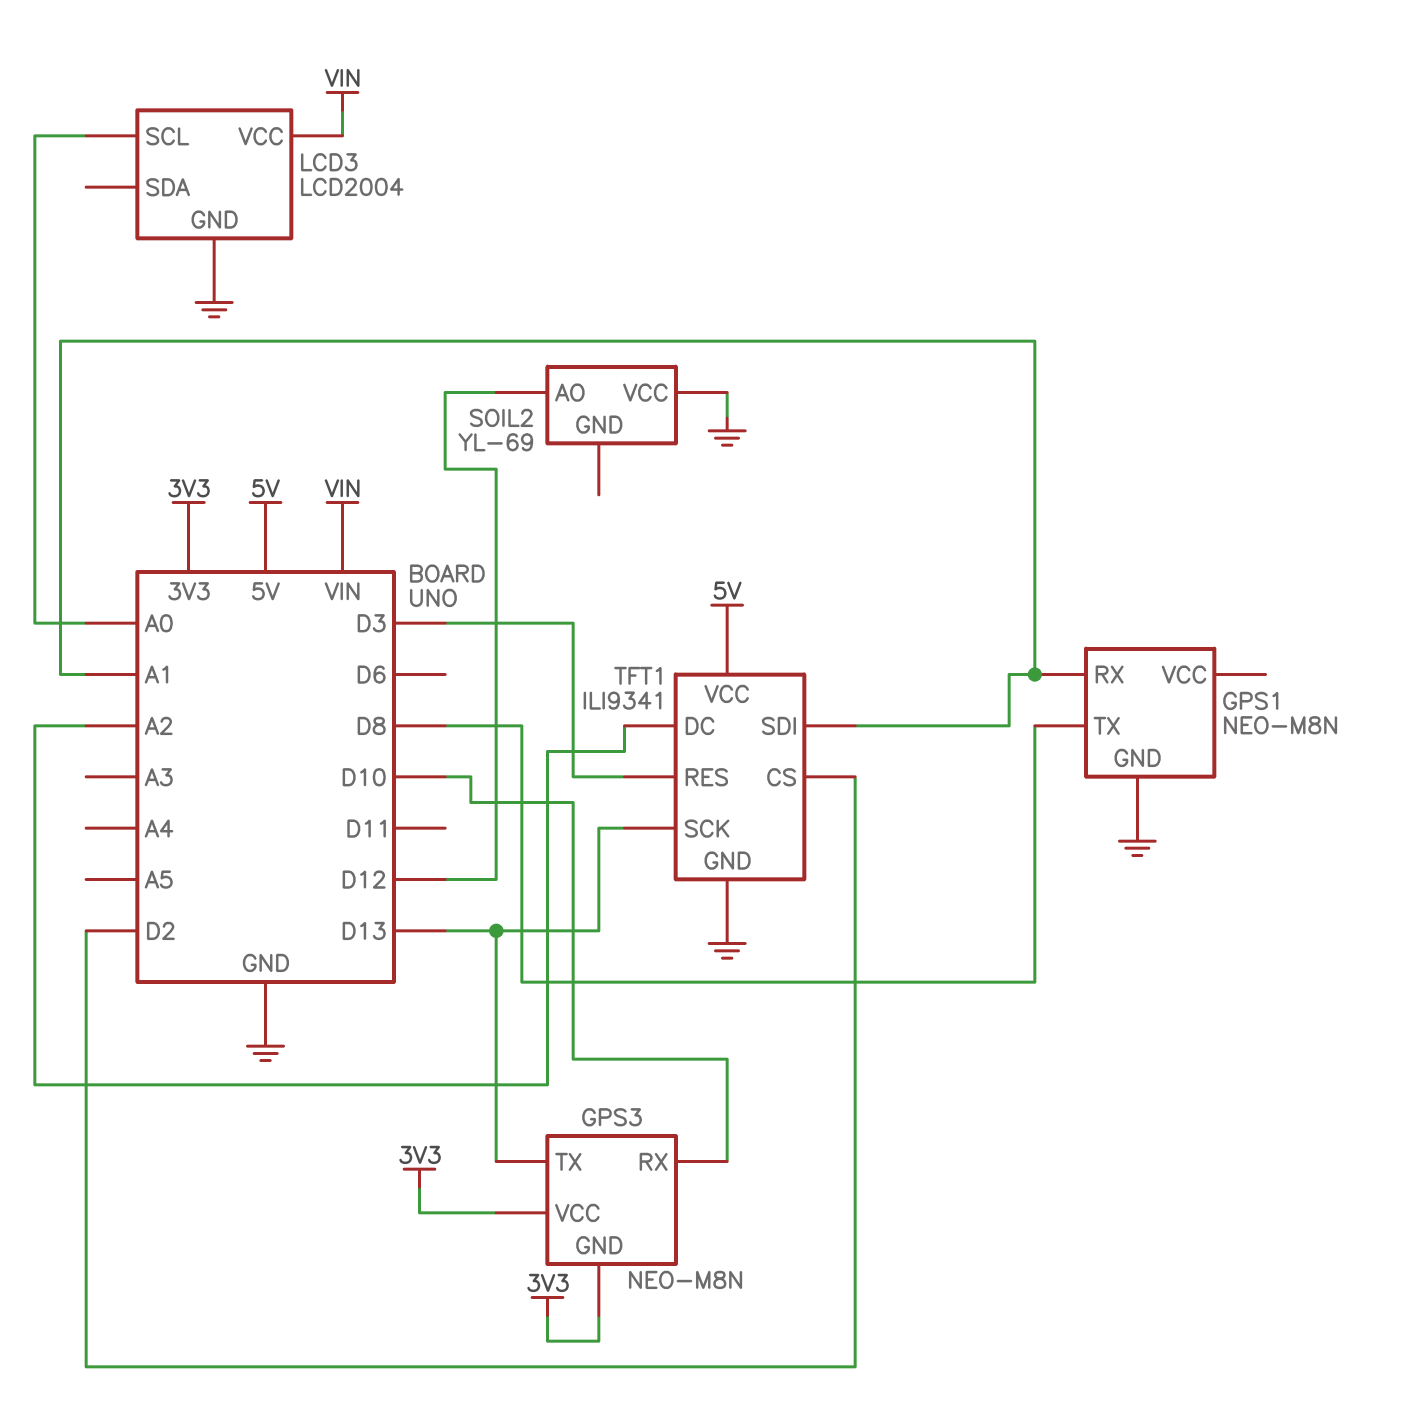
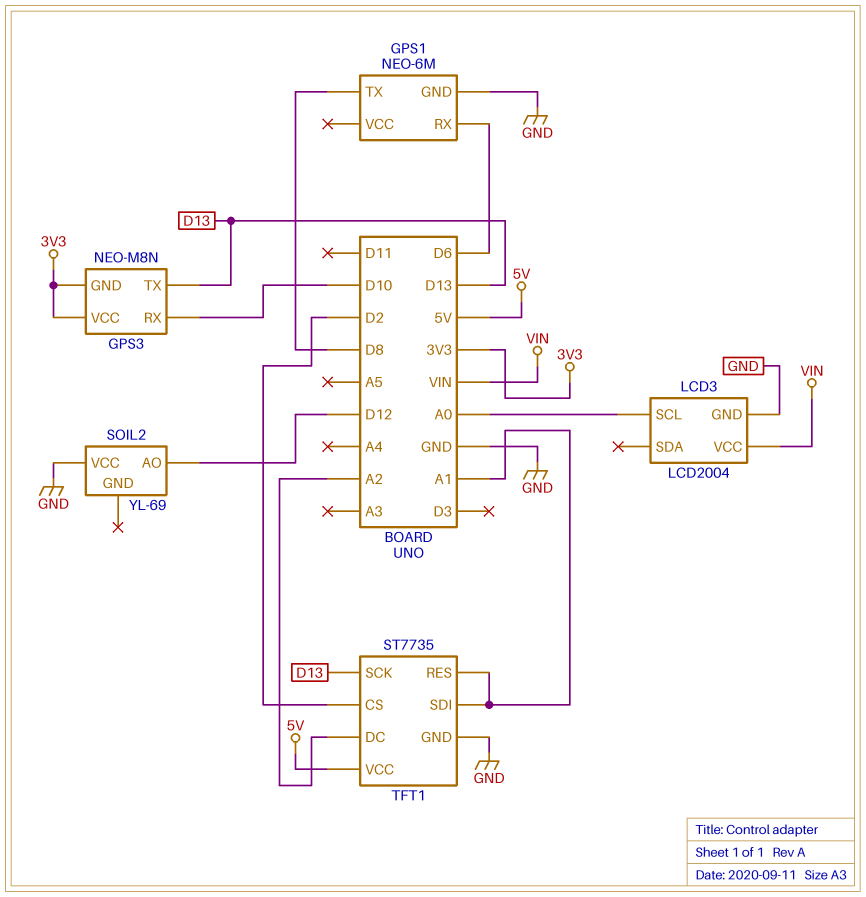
GPS1: NEO-M8N -> NEO-6M
GPS1 pin RX: A1 -> D6
TFT1: ILI9341 -> ST7735
TFT1 pin RES: D3 -> A1

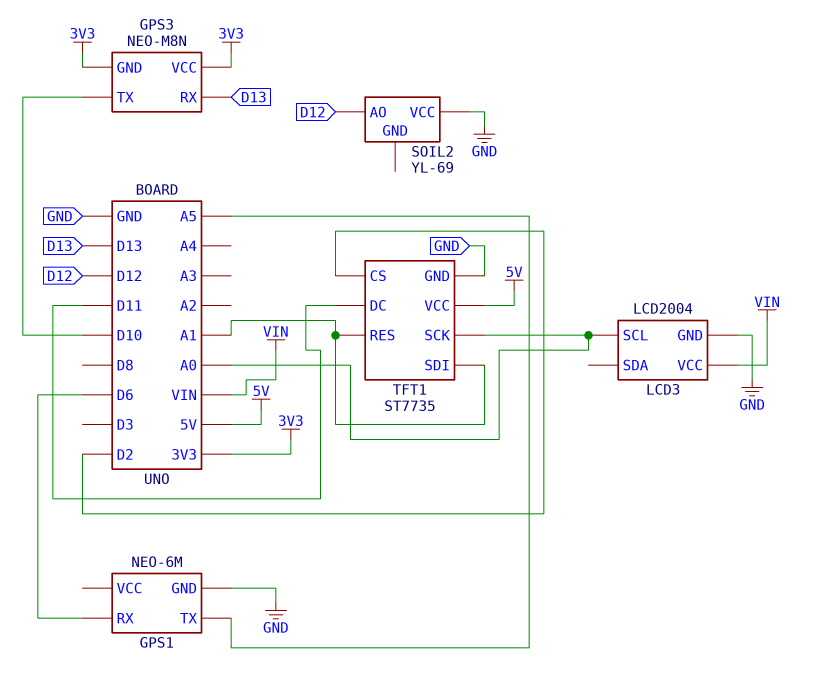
GPS1 pin TX: D8 -> A5
GPS3 pin RX: D10 -> D13
GPS3 pin TX: D13 -> D10
TFT1 pin DC: A2 -> D11
TFT1 pin SCK: D13 -> A0

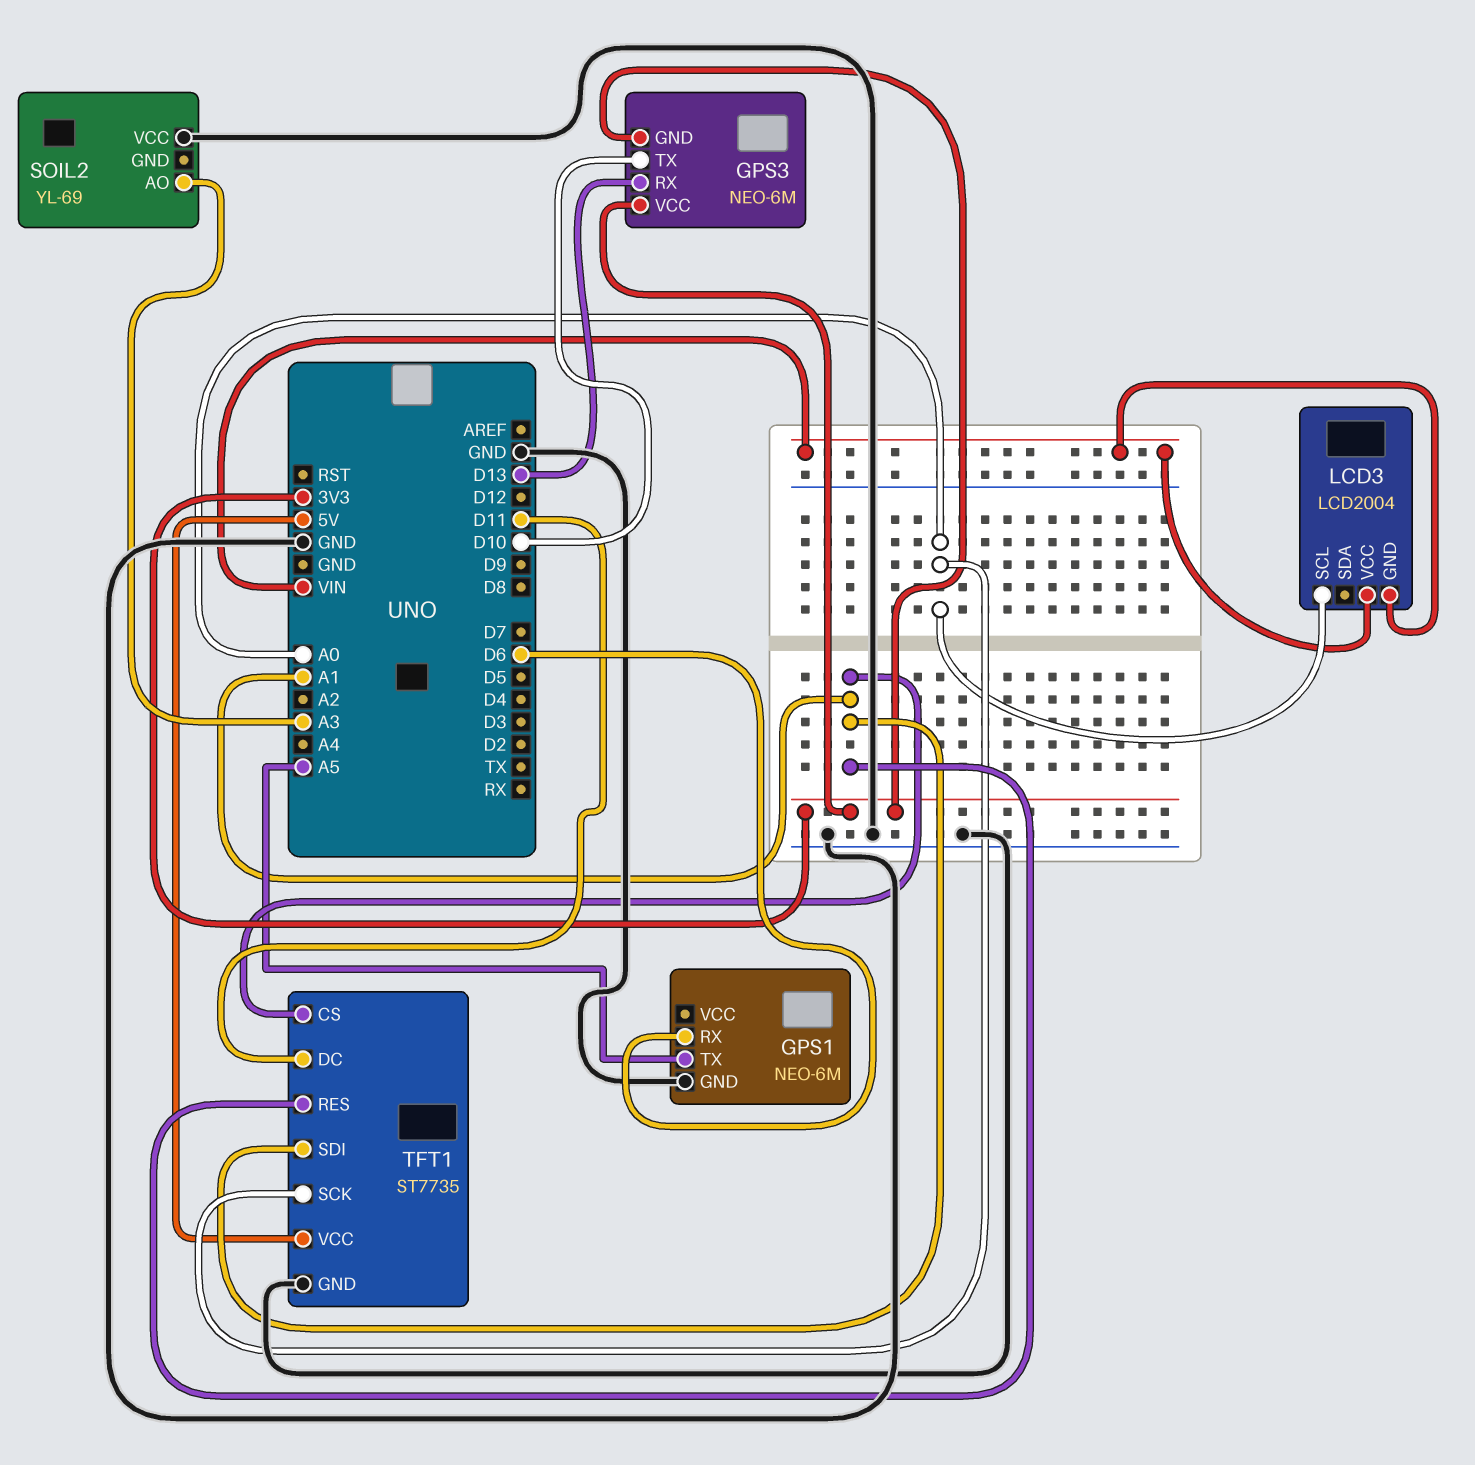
GPS3: NEO-M8N -> NEO-6M
LCD3 pin GND: GND -> VIN
SOIL2 pin AO: D12 -> A3
TFT1 pin CS: D2 -> A1

